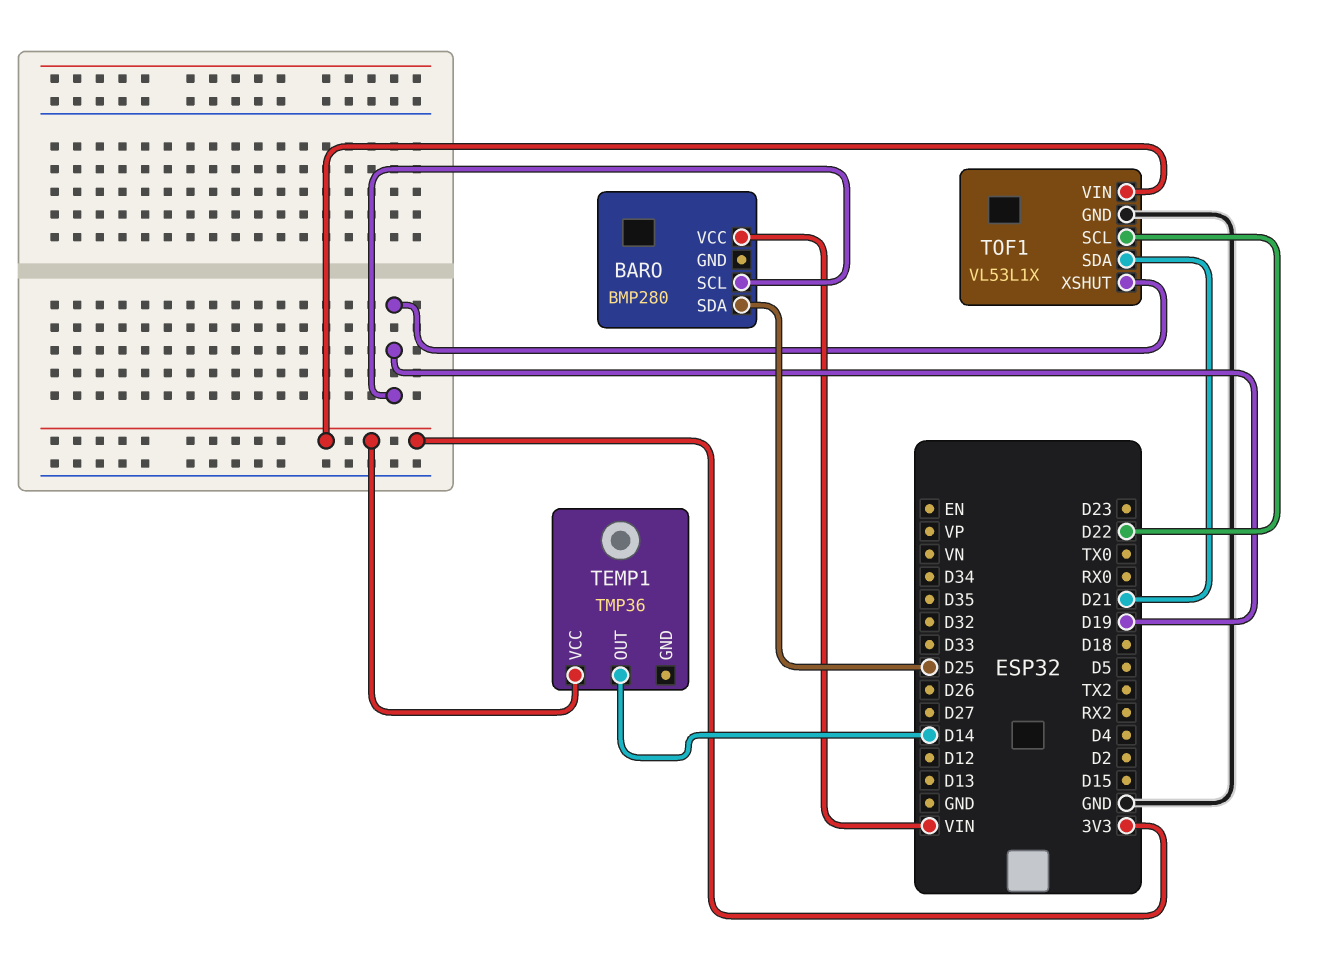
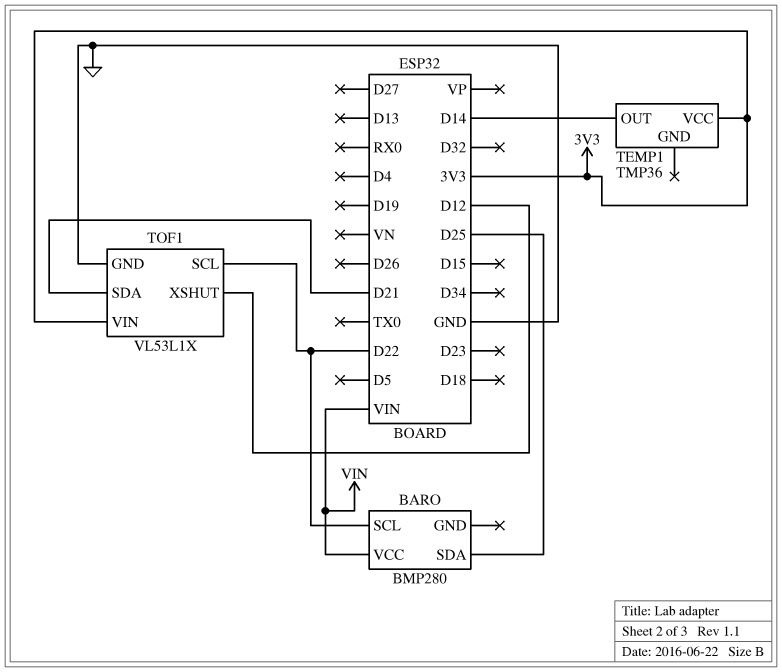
BARO pin SCL: D19 -> D22
TOF1 pin XSHUT: D19 -> D12

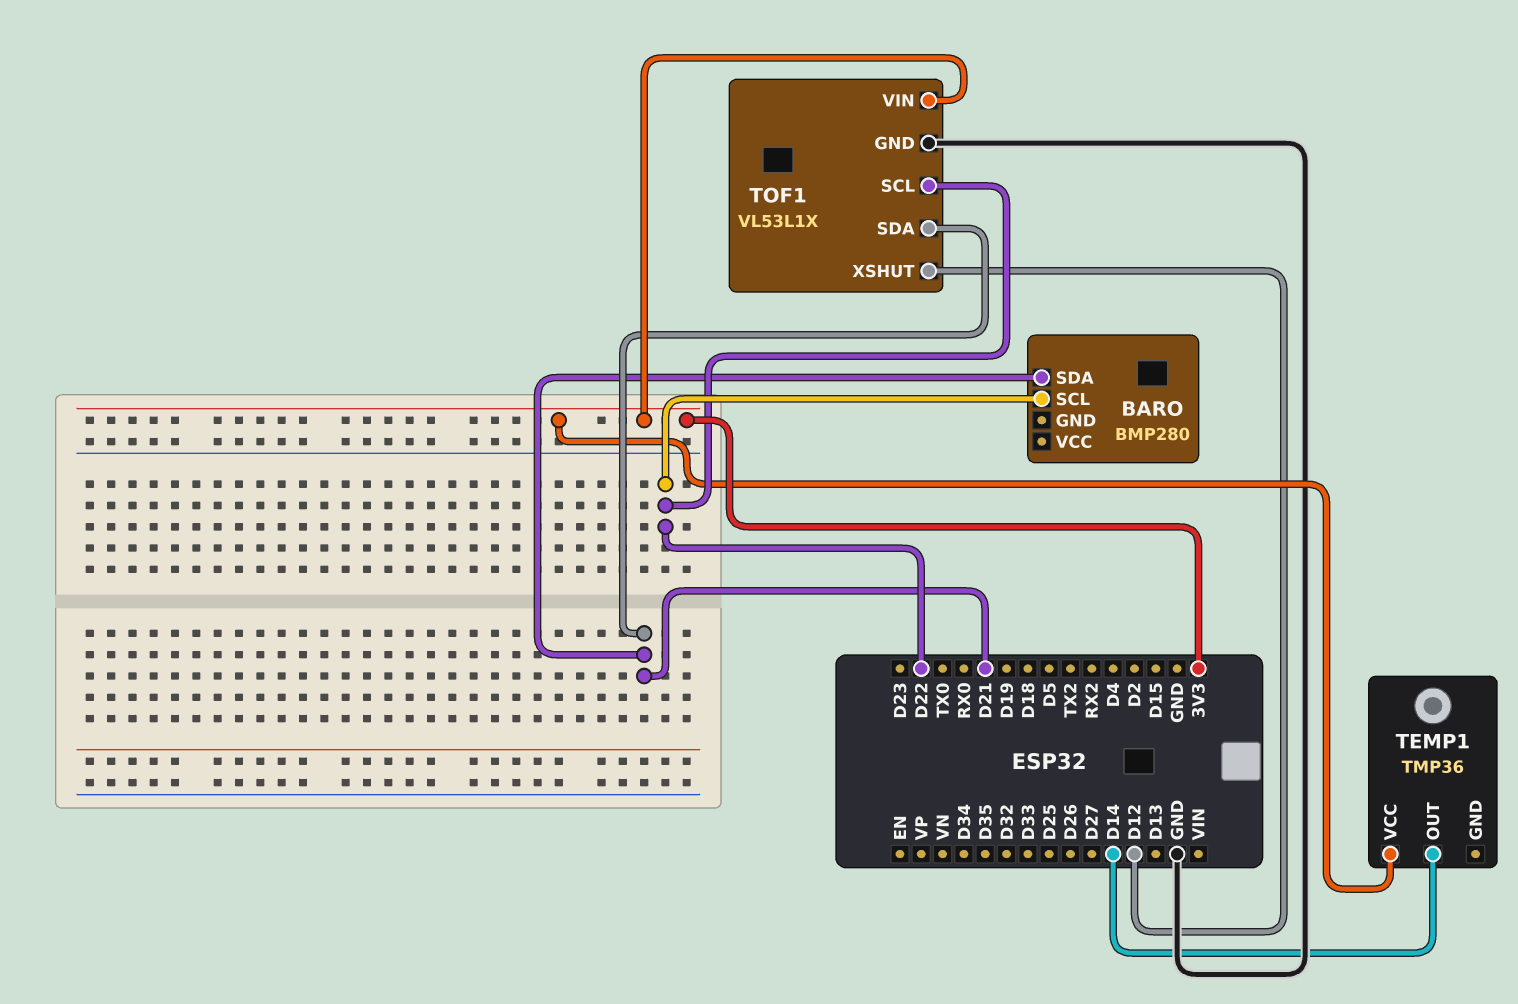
BARO pin SDA: D25 -> D21
BARO pin VCC: VIN -> none

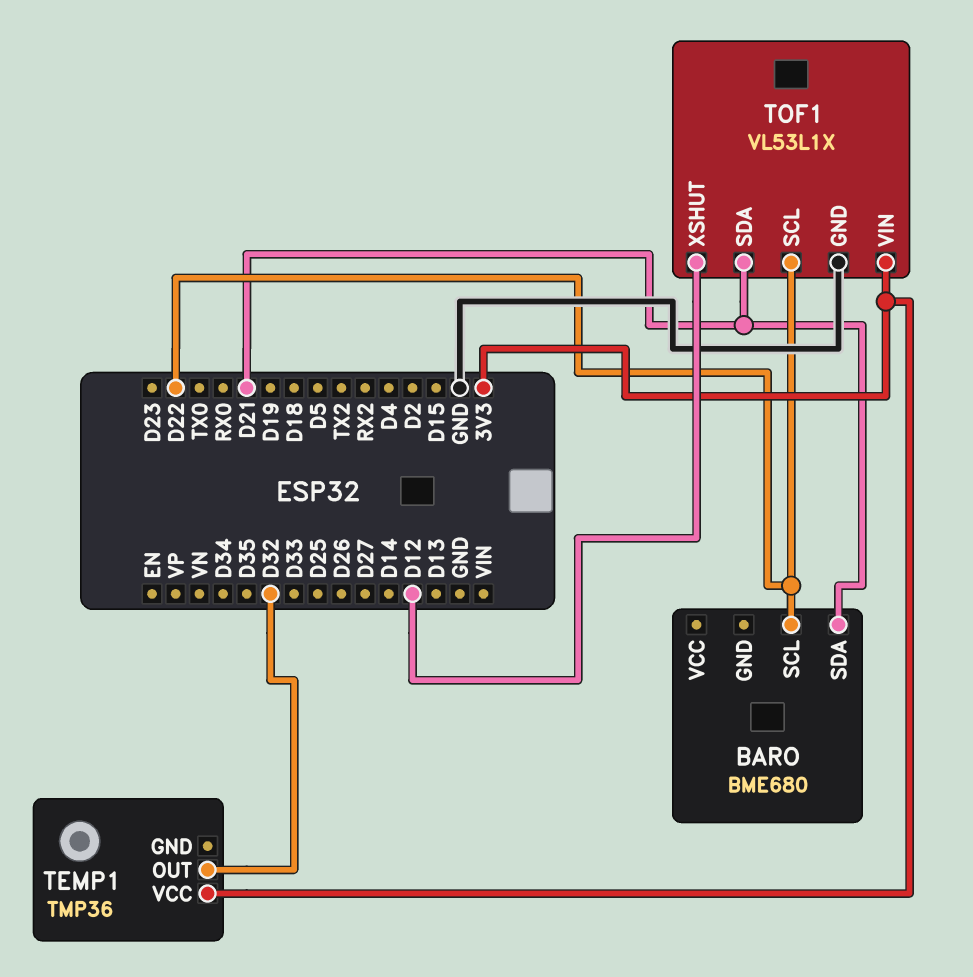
BARO: BMP280 -> BME680
TEMP1 pin OUT: D14 -> D32

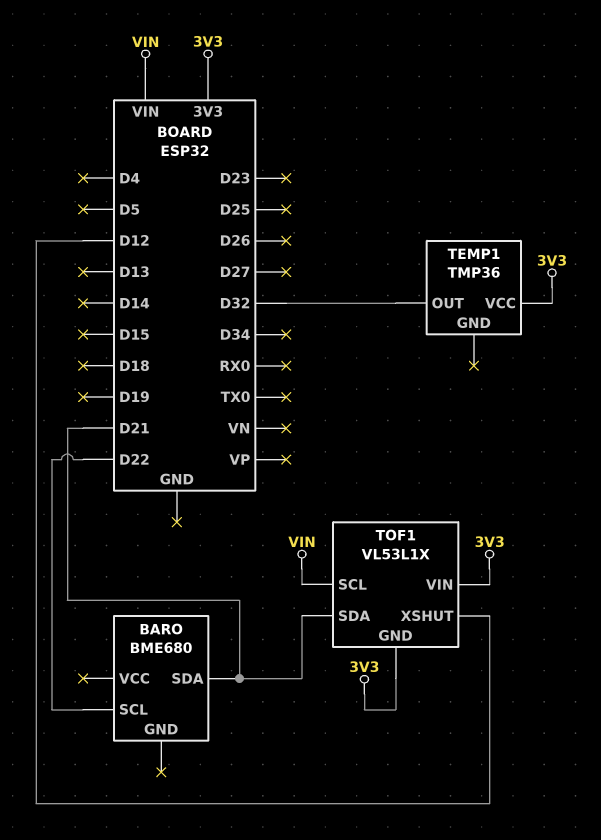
TOF1 pin GND: GND -> 3V3
TOF1 pin SCL: D22 -> VIN

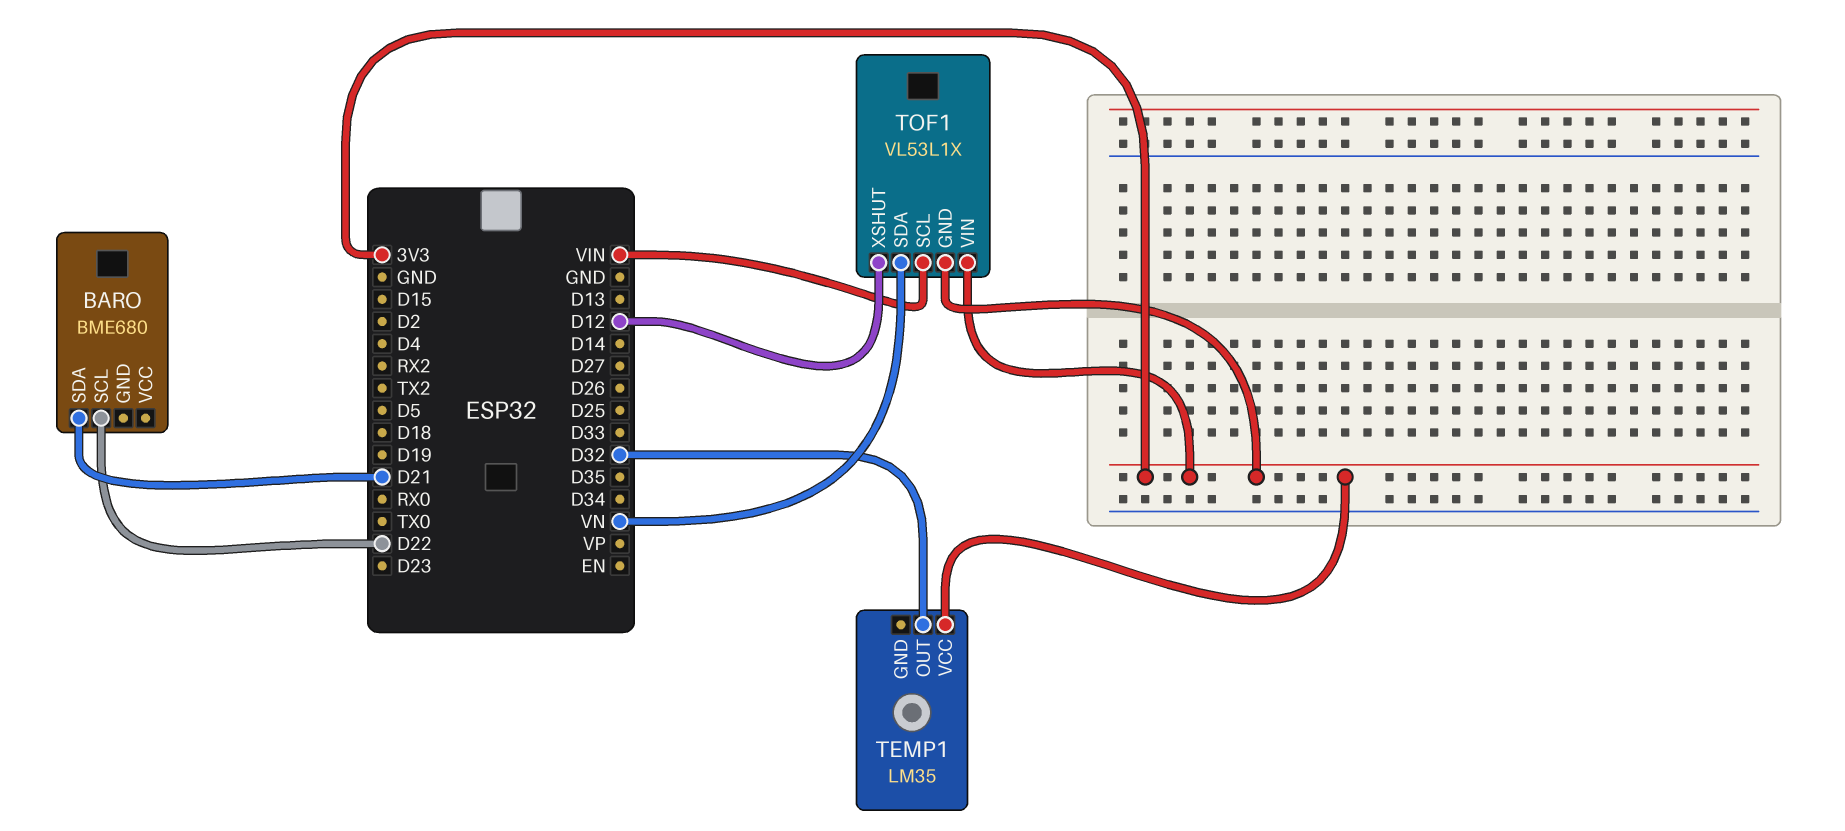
TEMP1: TMP36 -> LM35
TOF1 pin SDA: D21 -> VN

